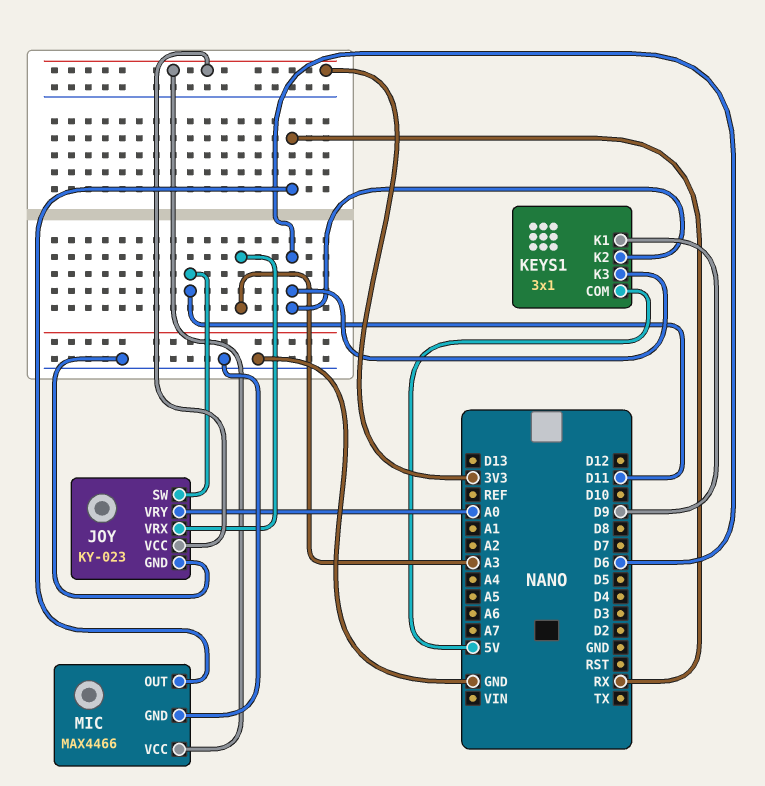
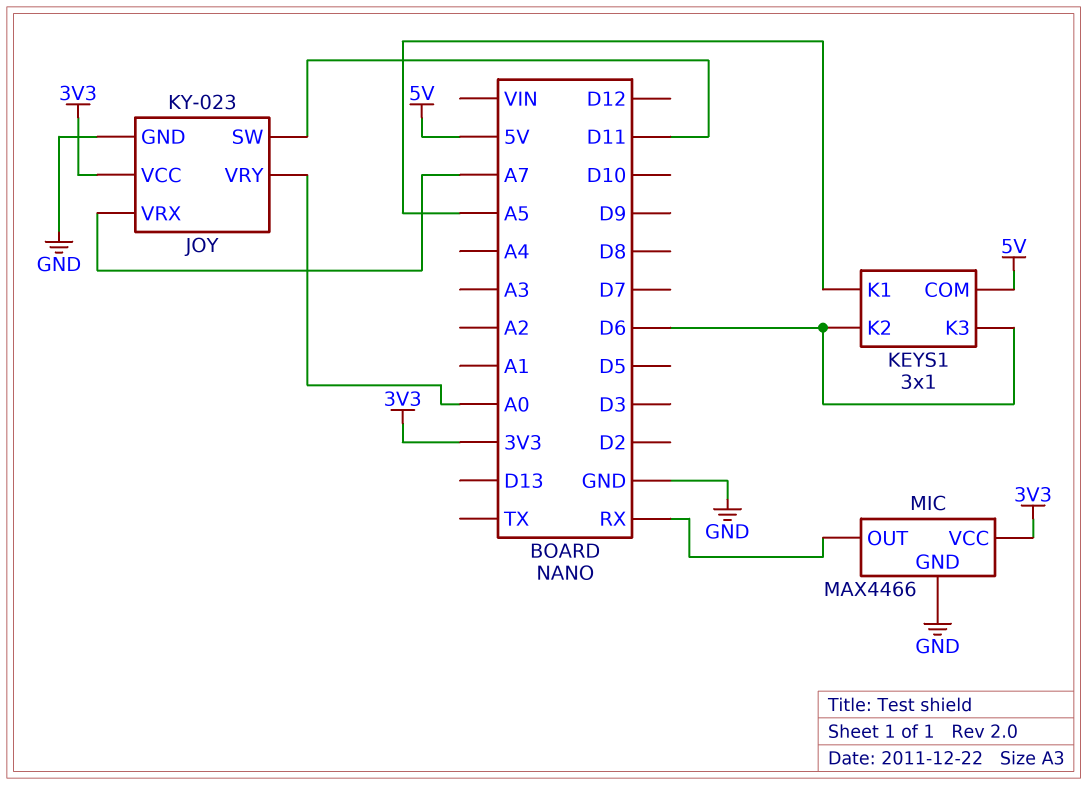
JOY pin VRX: A3 -> A7
KEYS1 pin K1: D9 -> A5

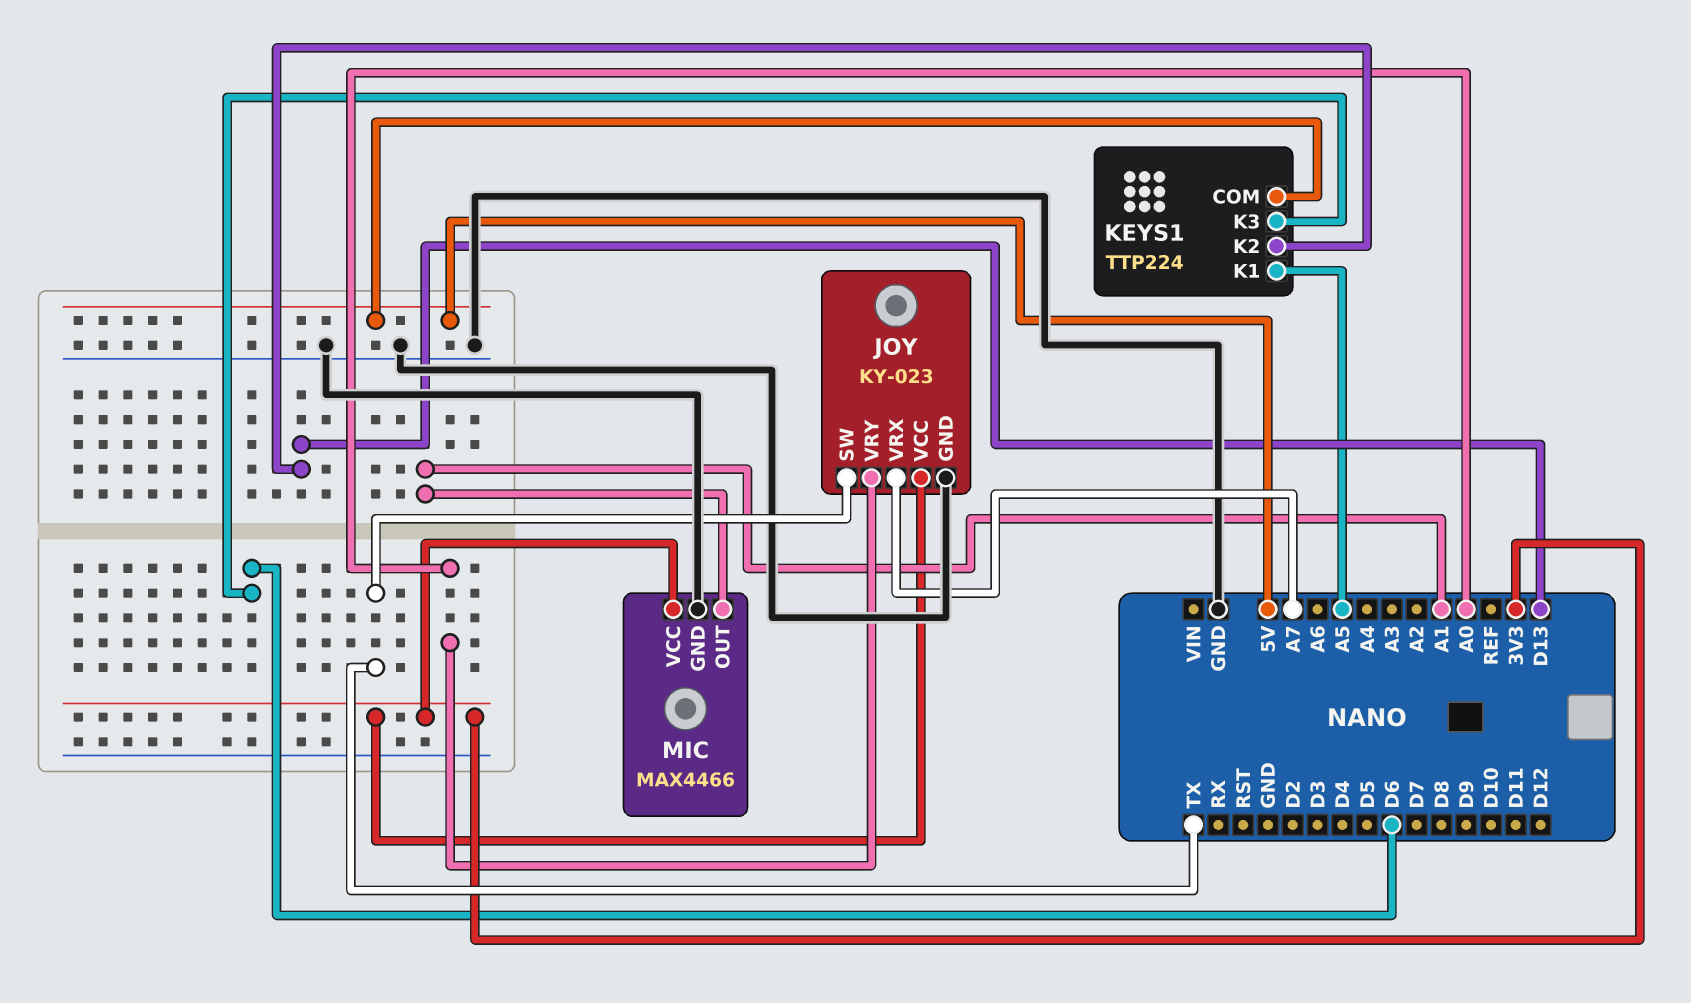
JOY pin SW: D11 -> TX
KEYS1: 3x1 -> TTP224
KEYS1 pin K2: D6 -> D13
MIC pin OUT: RX -> A1

